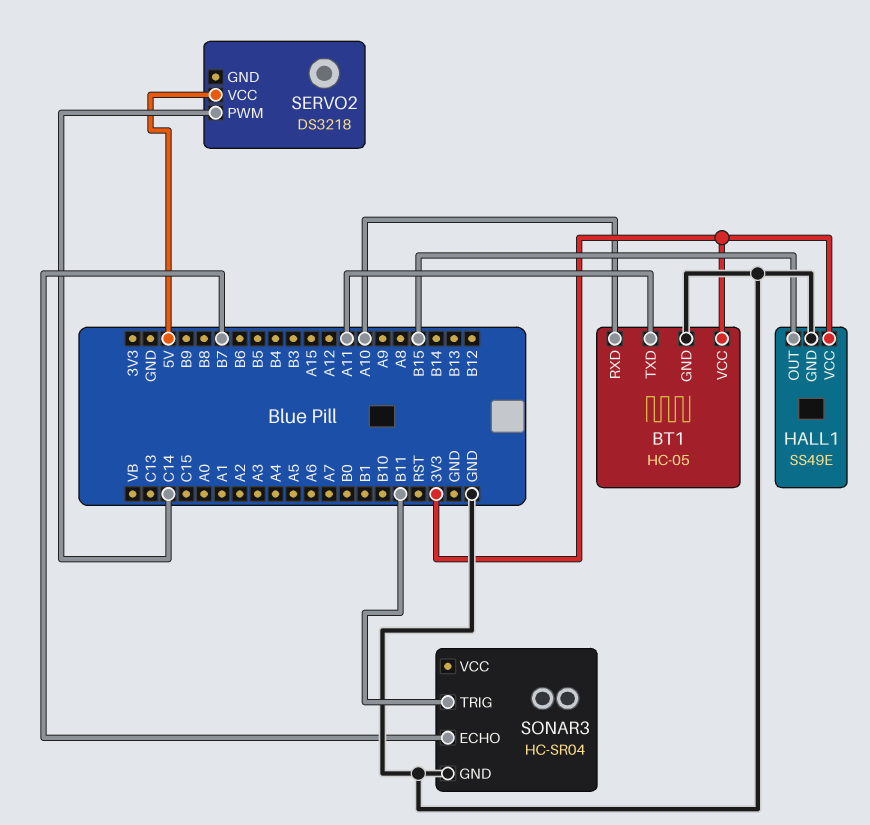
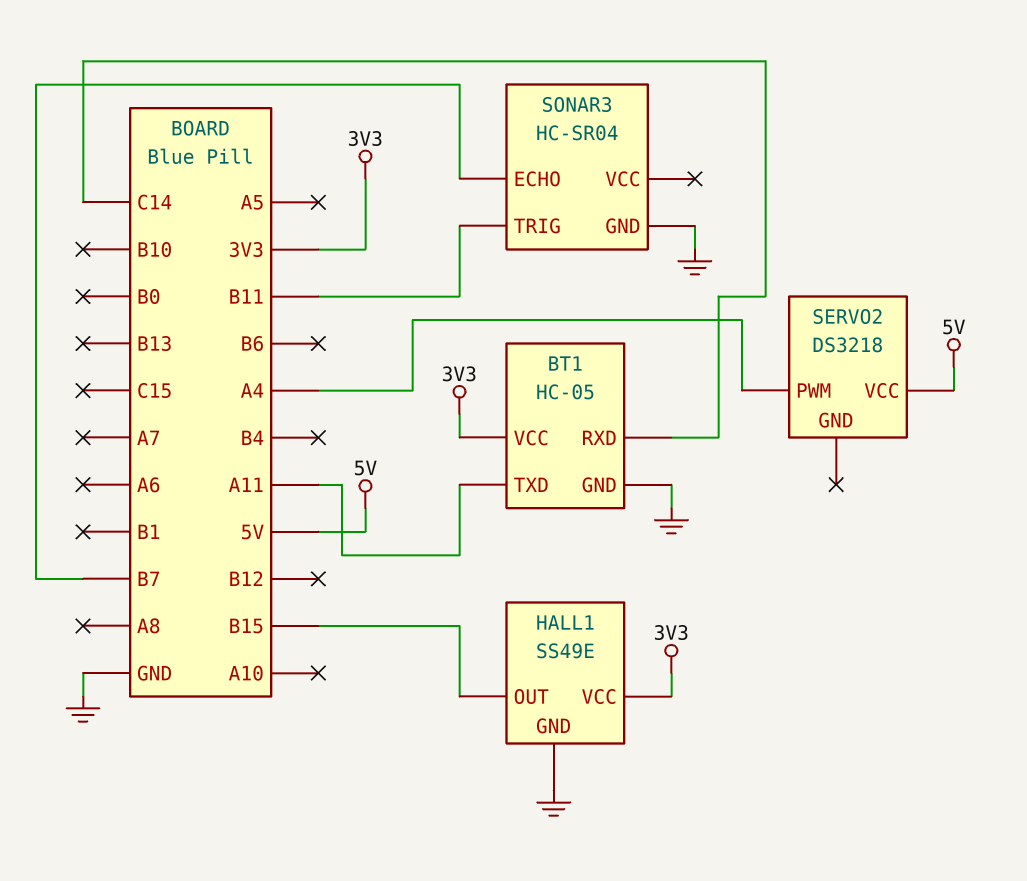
BT1 pin RXD: A10 -> C14
SERVO2 pin PWM: C14 -> A4

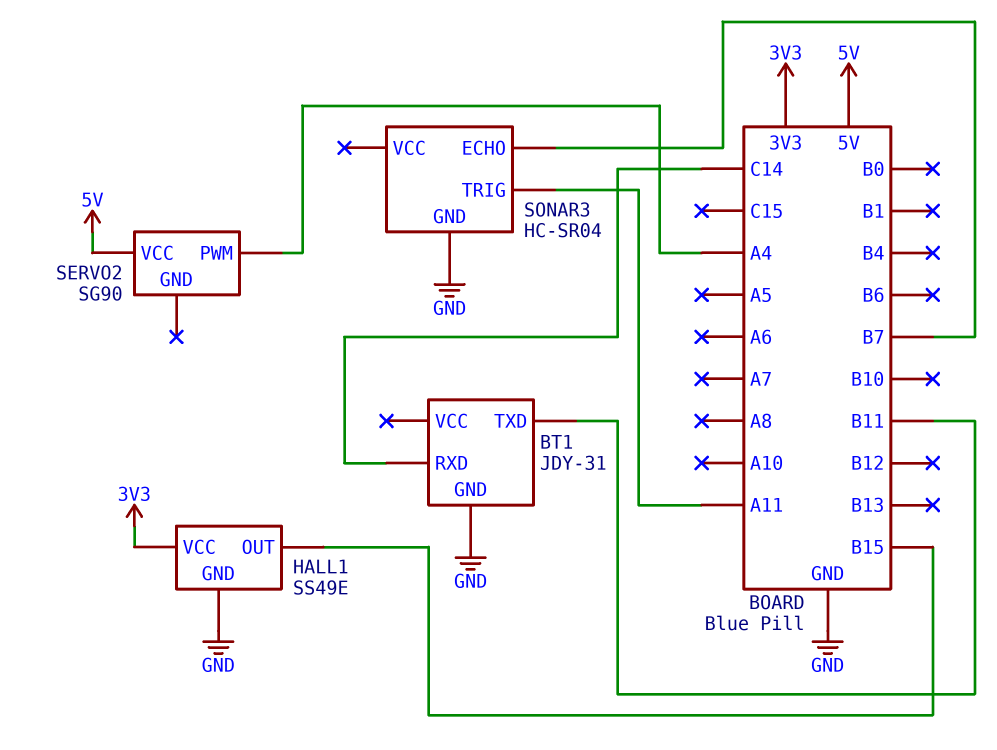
BT1: HC-05 -> JDY-31
BT1 pin TXD: A11 -> B11
BT1 pin VCC: 3V3 -> none
SERVO2: DS3218 -> SG90
SONAR3 pin TRIG: B11 -> A11

